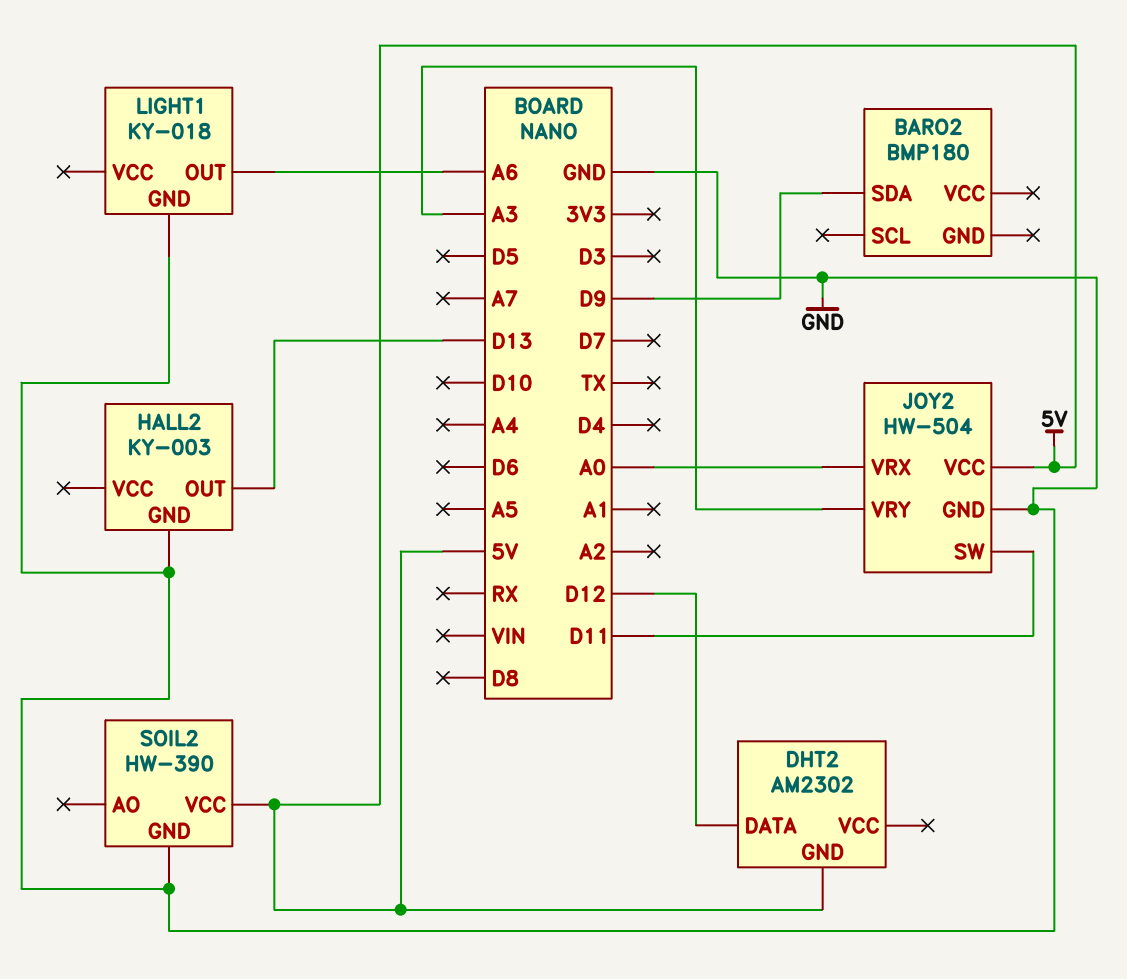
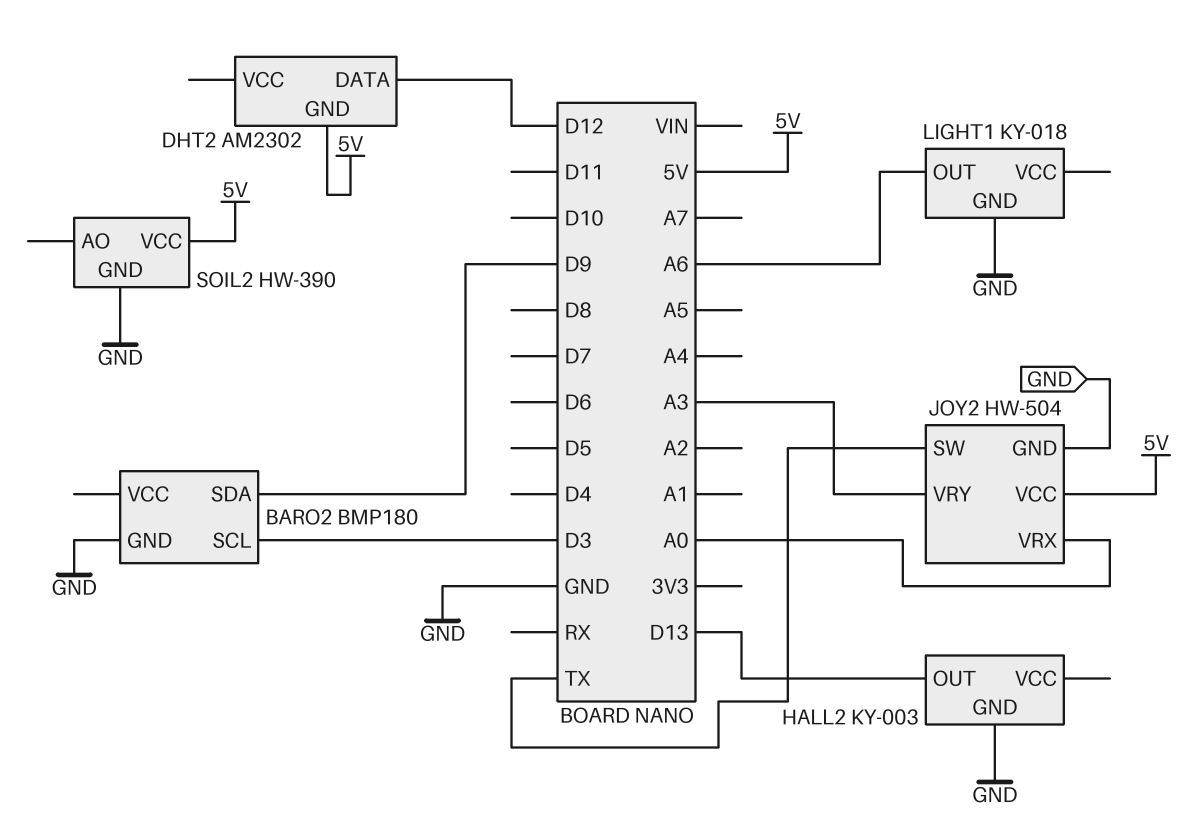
BARO2 pin GND: none -> GND
BARO2 pin SCL: none -> D3
JOY2 pin SW: D11 -> TX

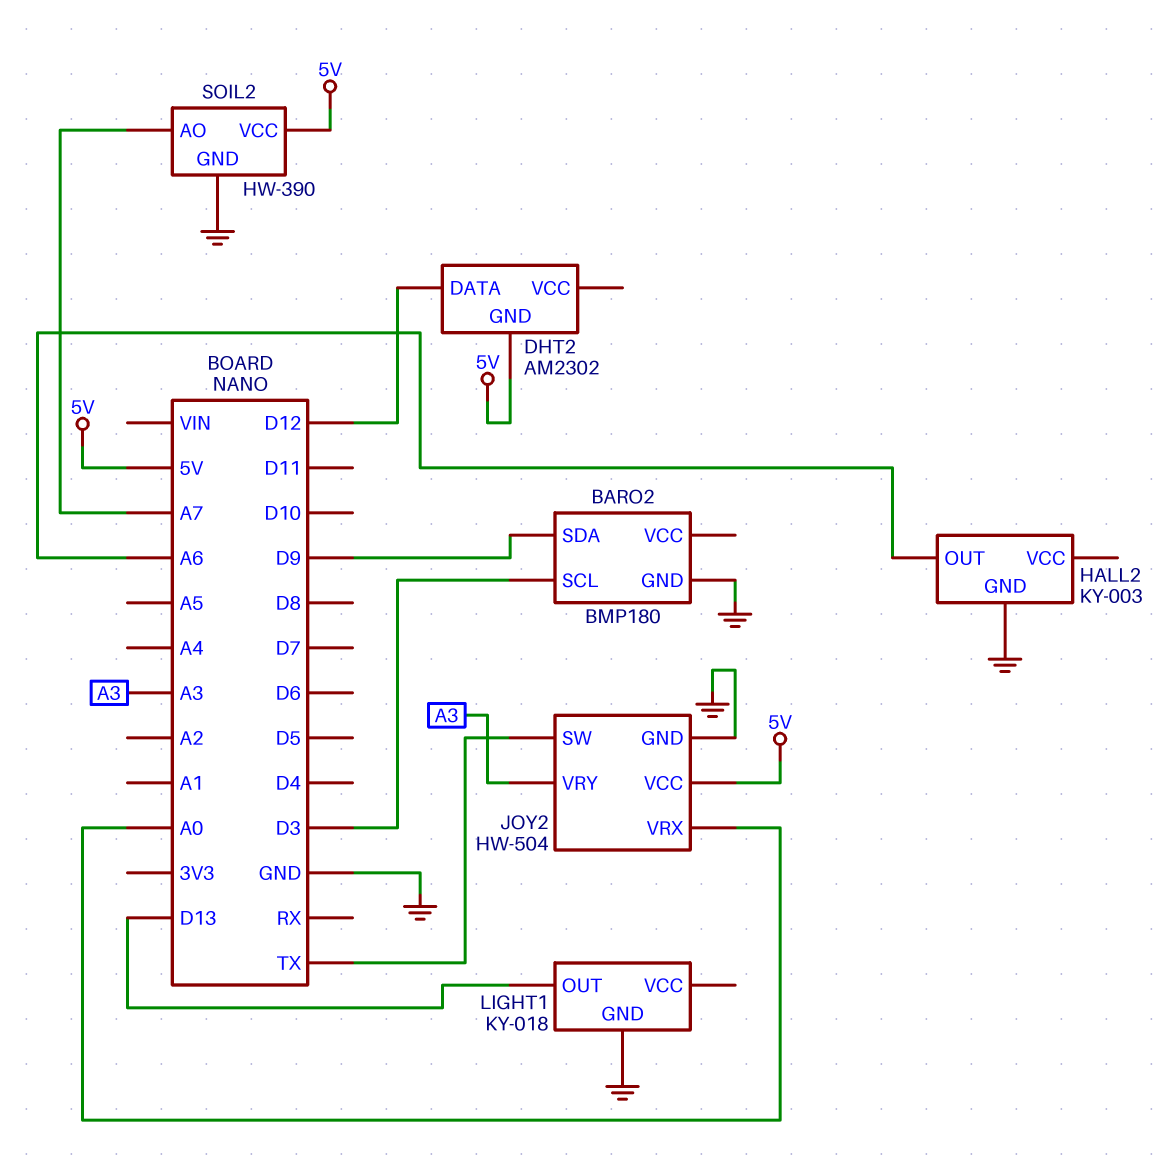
HALL2 pin OUT: D13 -> A6
LIGHT1 pin OUT: A6 -> D13
SOIL2 pin AO: none -> A7

